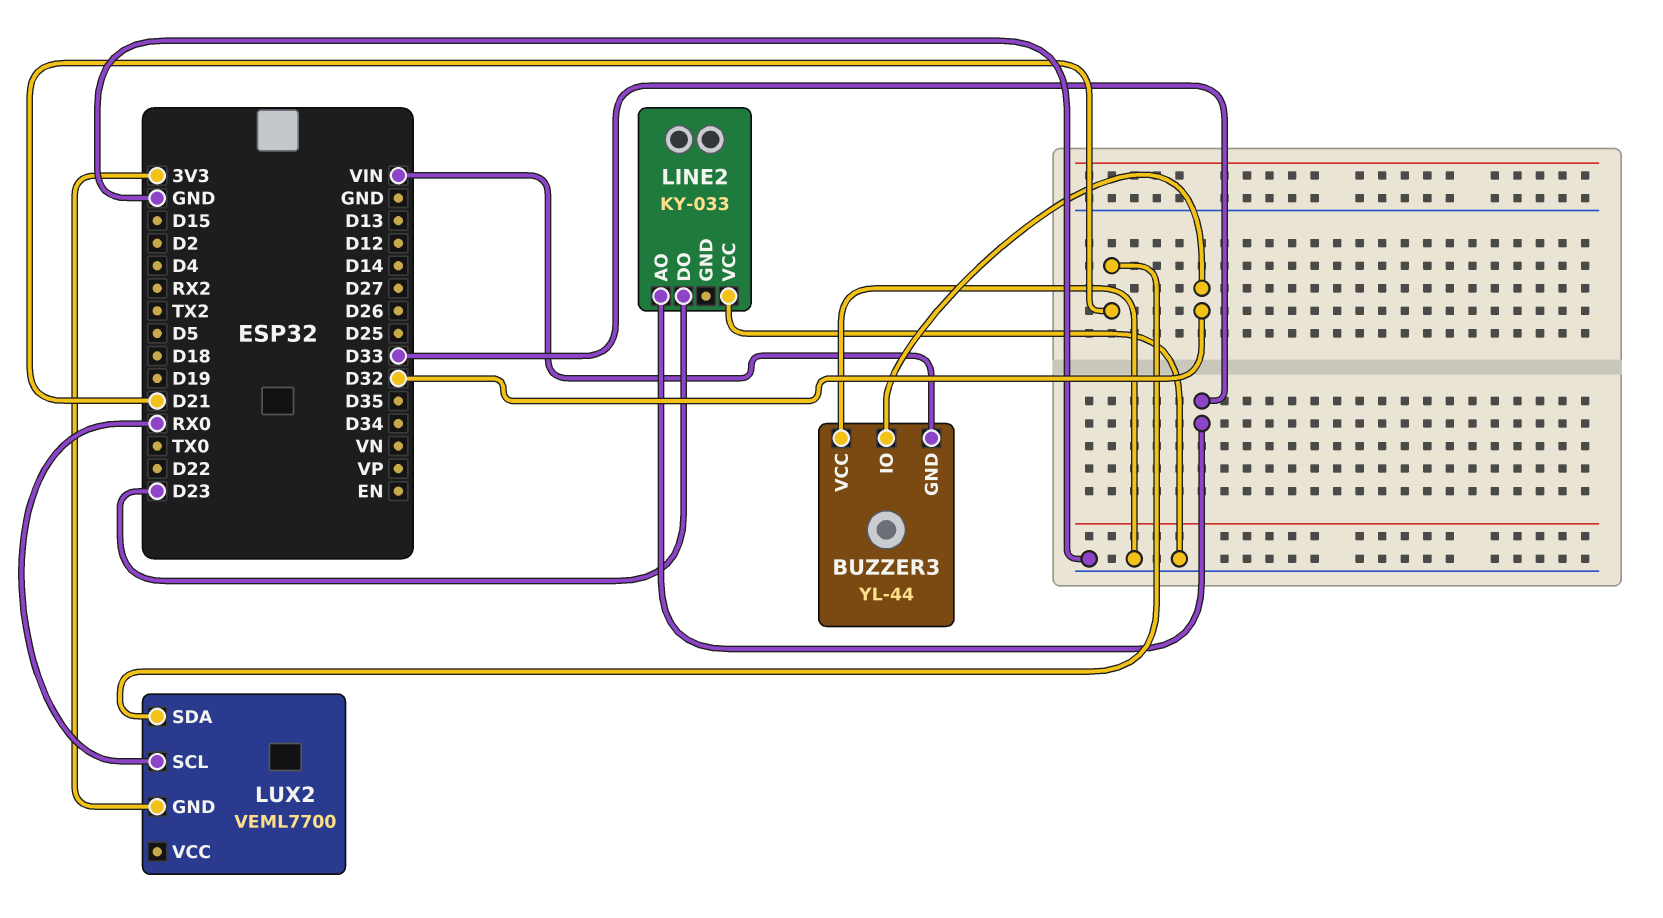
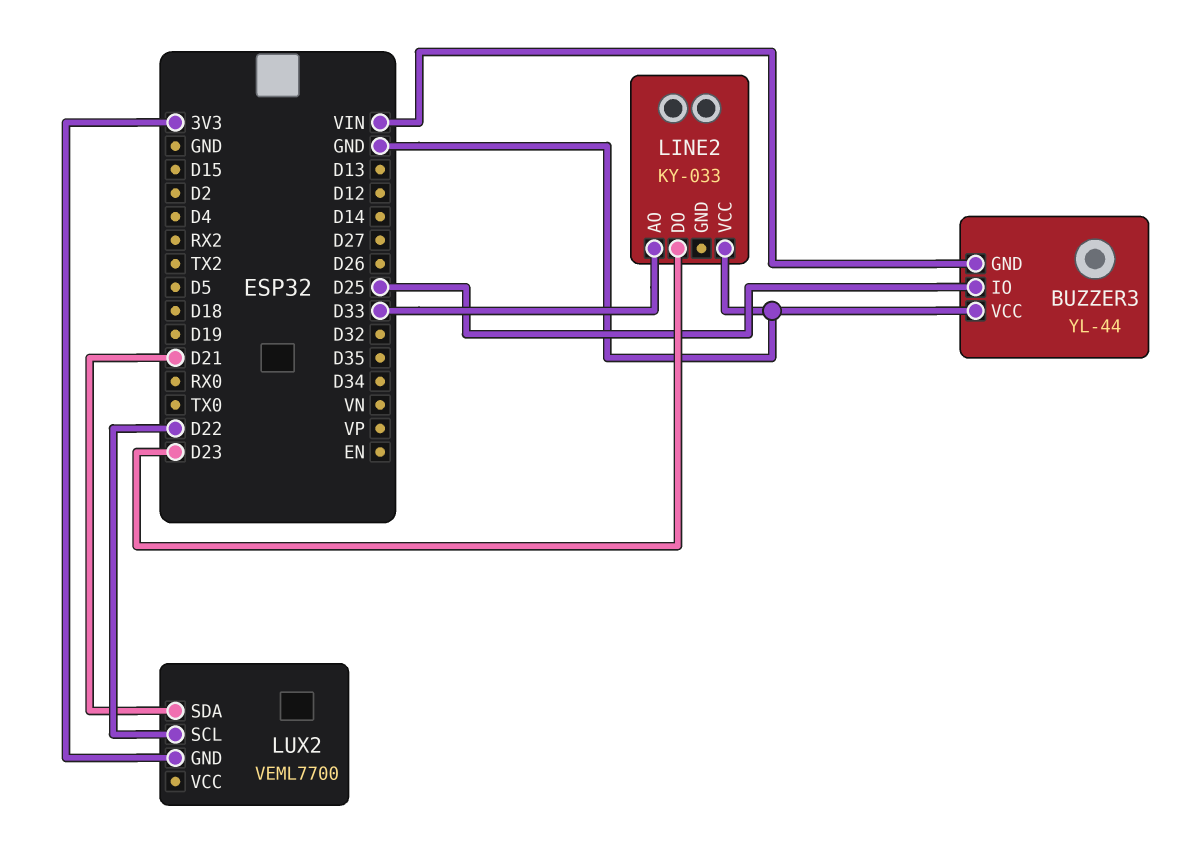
BUZZER3 pin IO: D32 -> D25
LUX2 pin SCL: RX0 -> D22

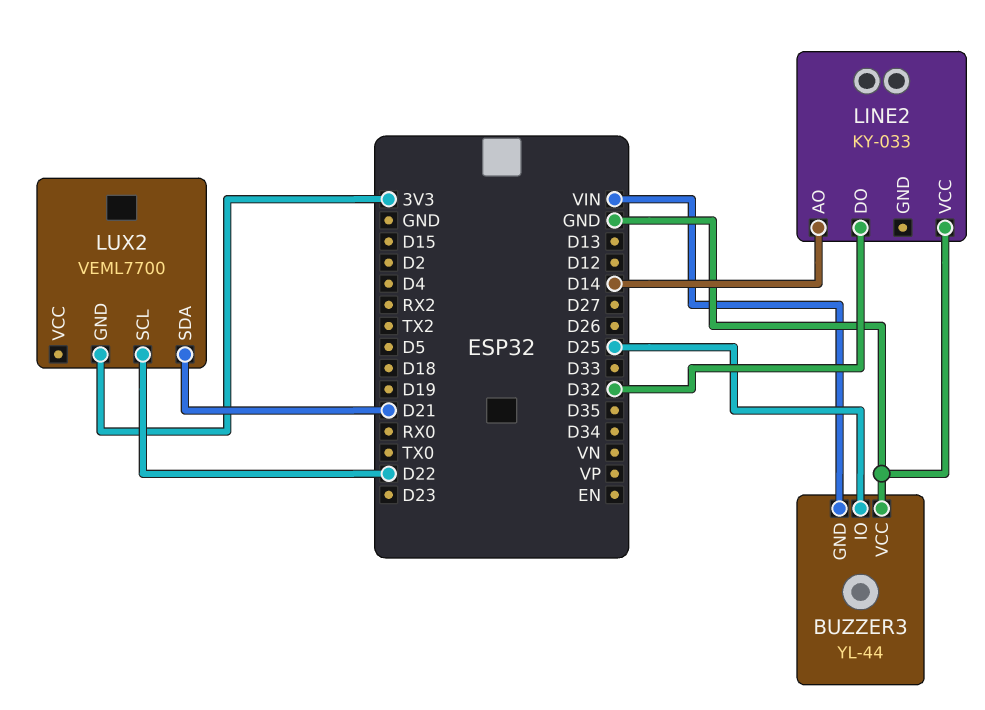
LINE2 pin AO: D33 -> D14
LINE2 pin DO: D23 -> D32

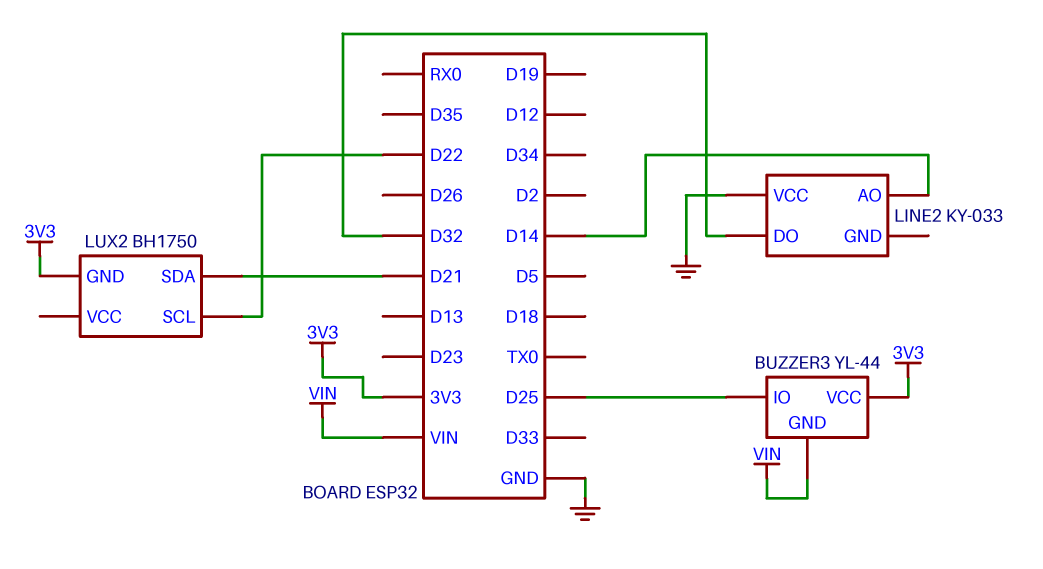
BUZZER3 pin VCC: GND -> 3V3
LUX2: VEML7700 -> BH1750

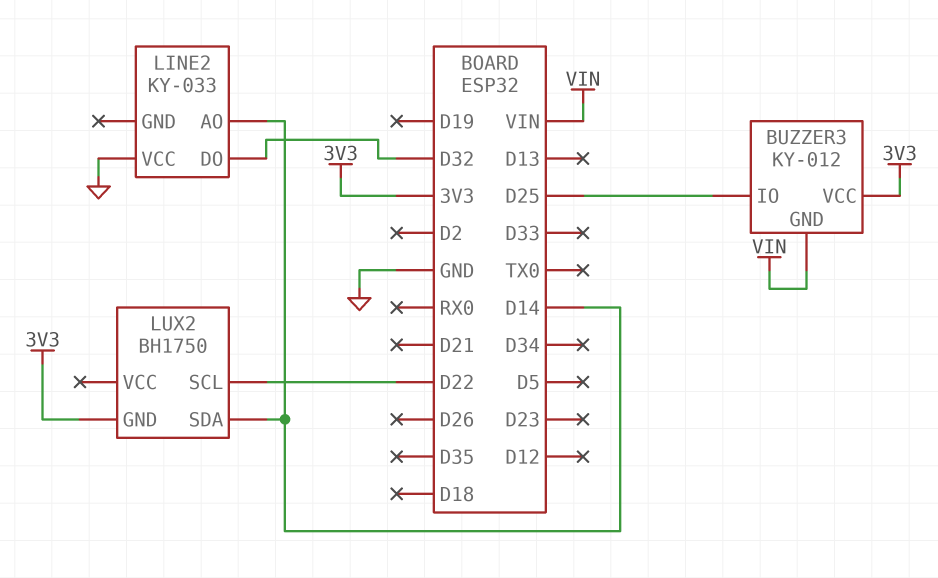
BUZZER3: YL-44 -> KY-012
LUX2 pin SDA: D21 -> D14

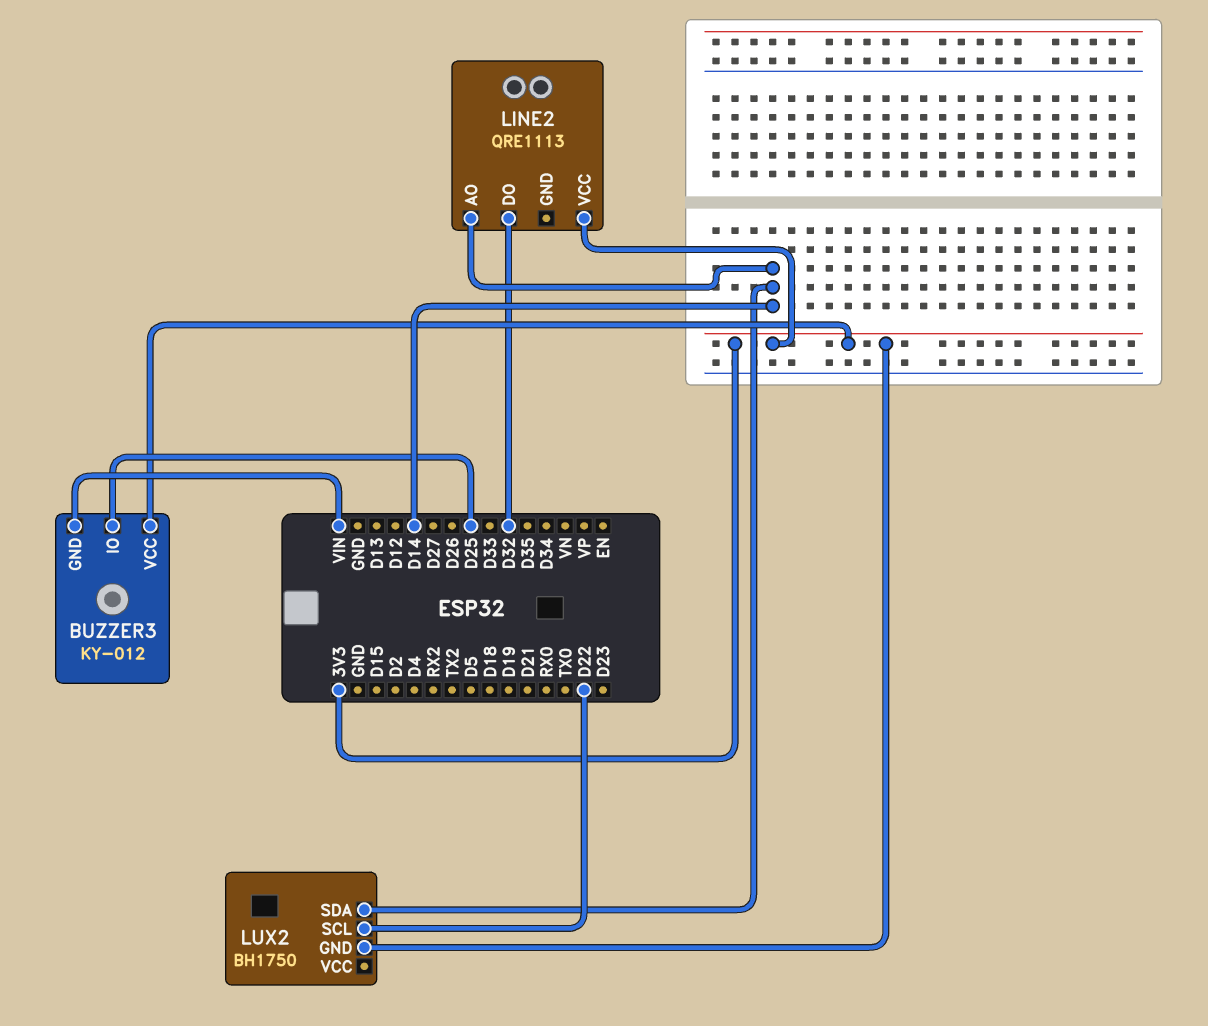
LINE2: KY-033 -> QRE1113
LINE2 pin VCC: GND -> 3V3

